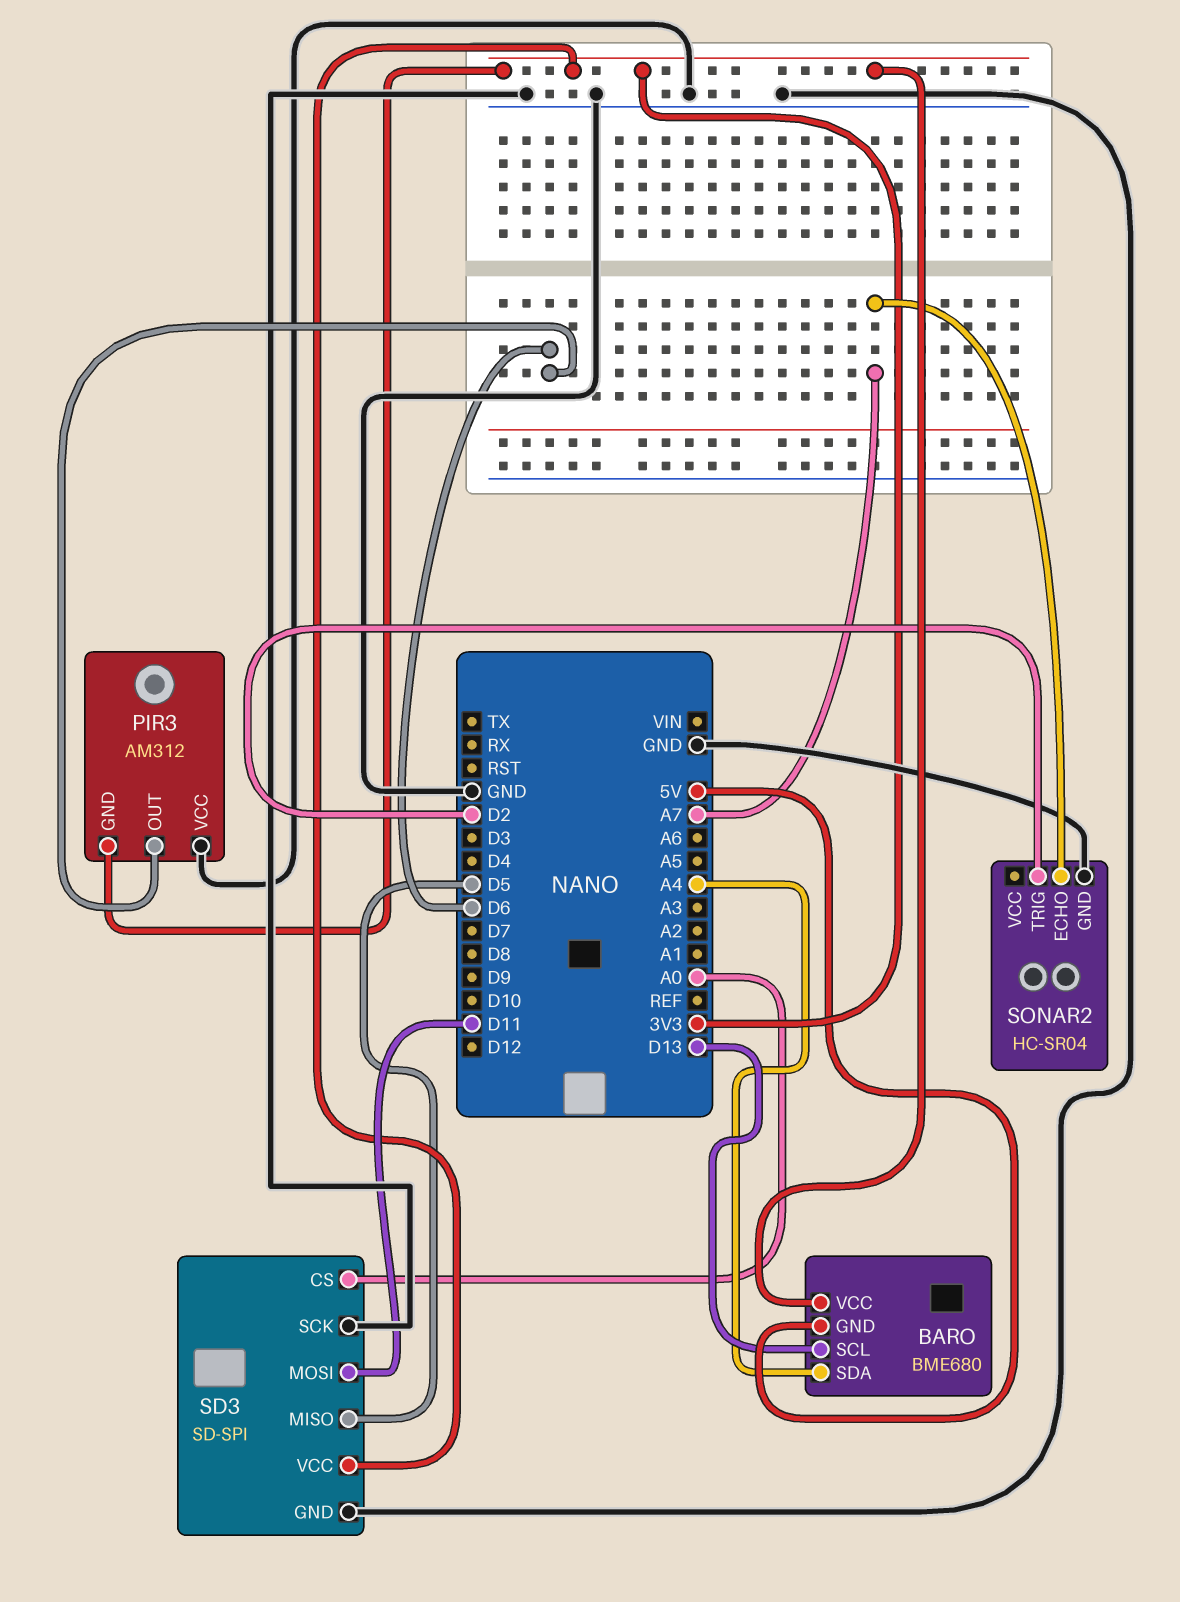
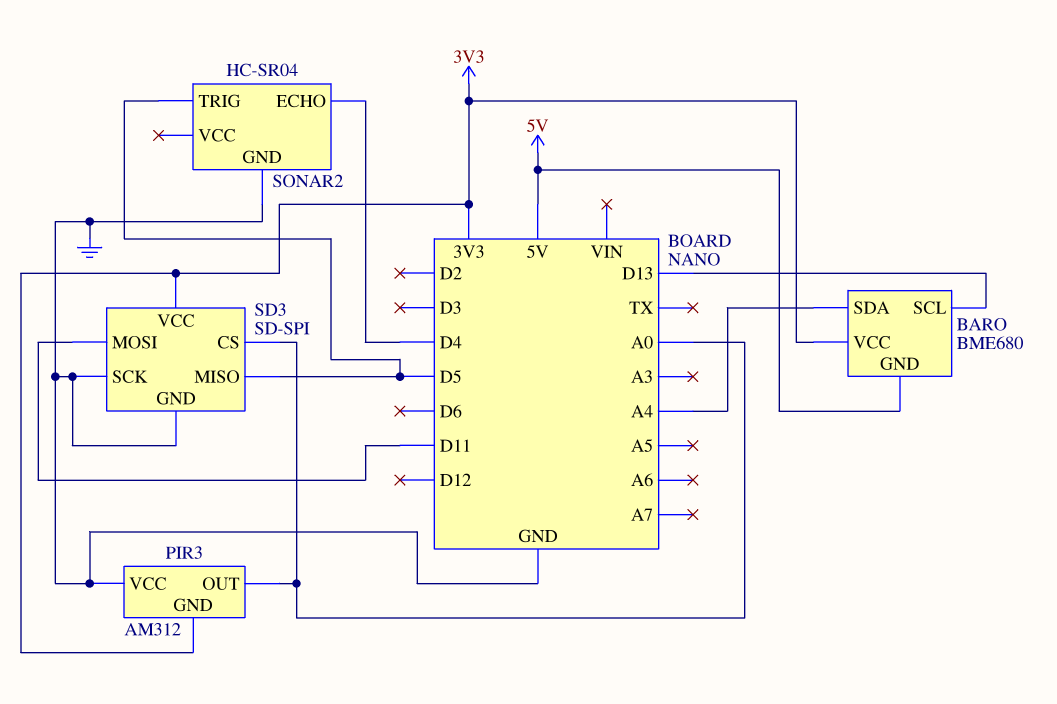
PIR3 pin OUT: D6 -> A0
SONAR2 pin ECHO: A7 -> D4
SONAR2 pin TRIG: D2 -> D5

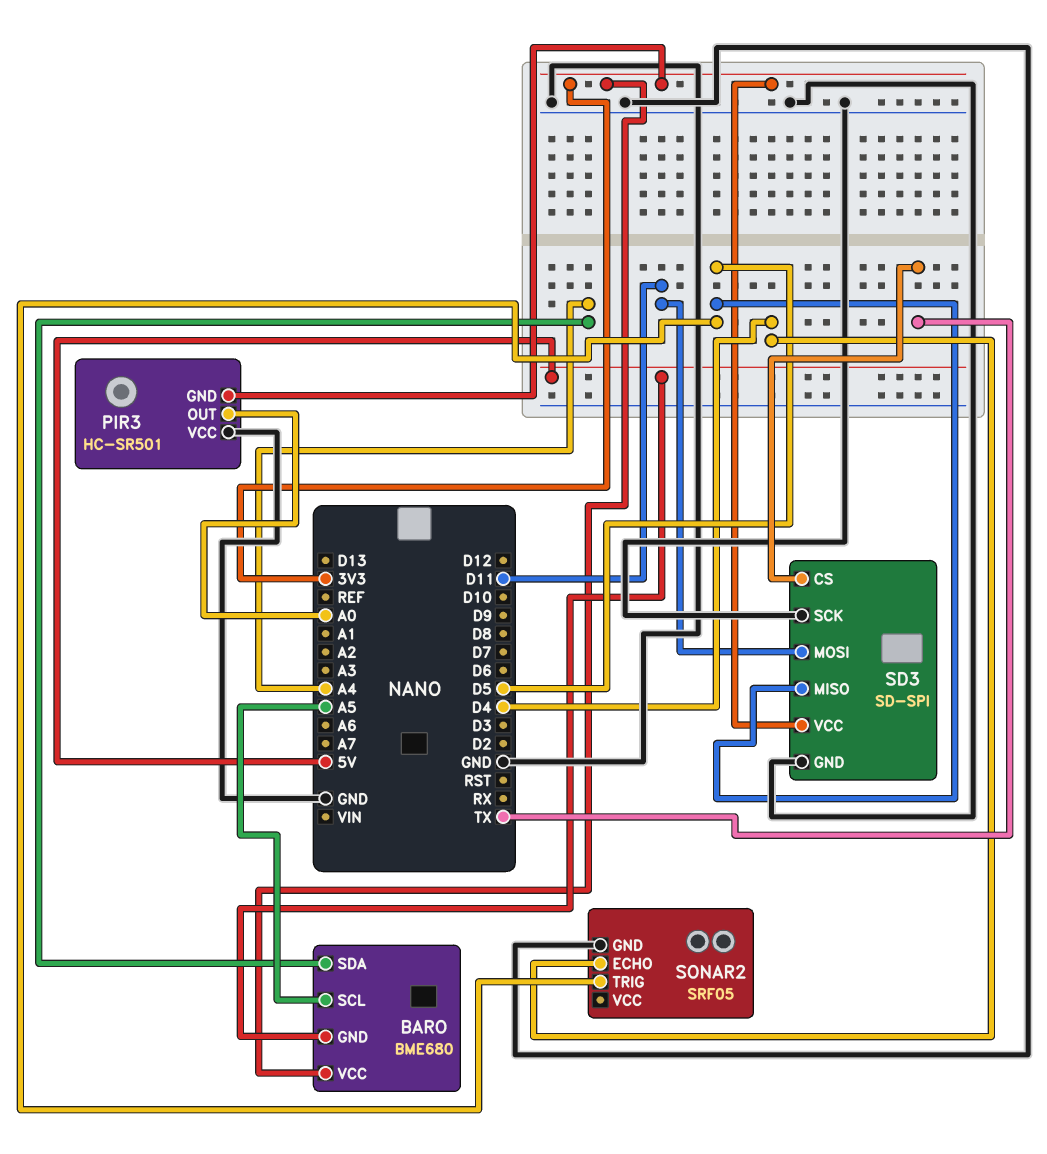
BARO pin SCL: D13 -> A5
PIR3: AM312 -> HC-SR501
SD3 pin CS: A0 -> TX
SONAR2: HC-SR04 -> SRF05

